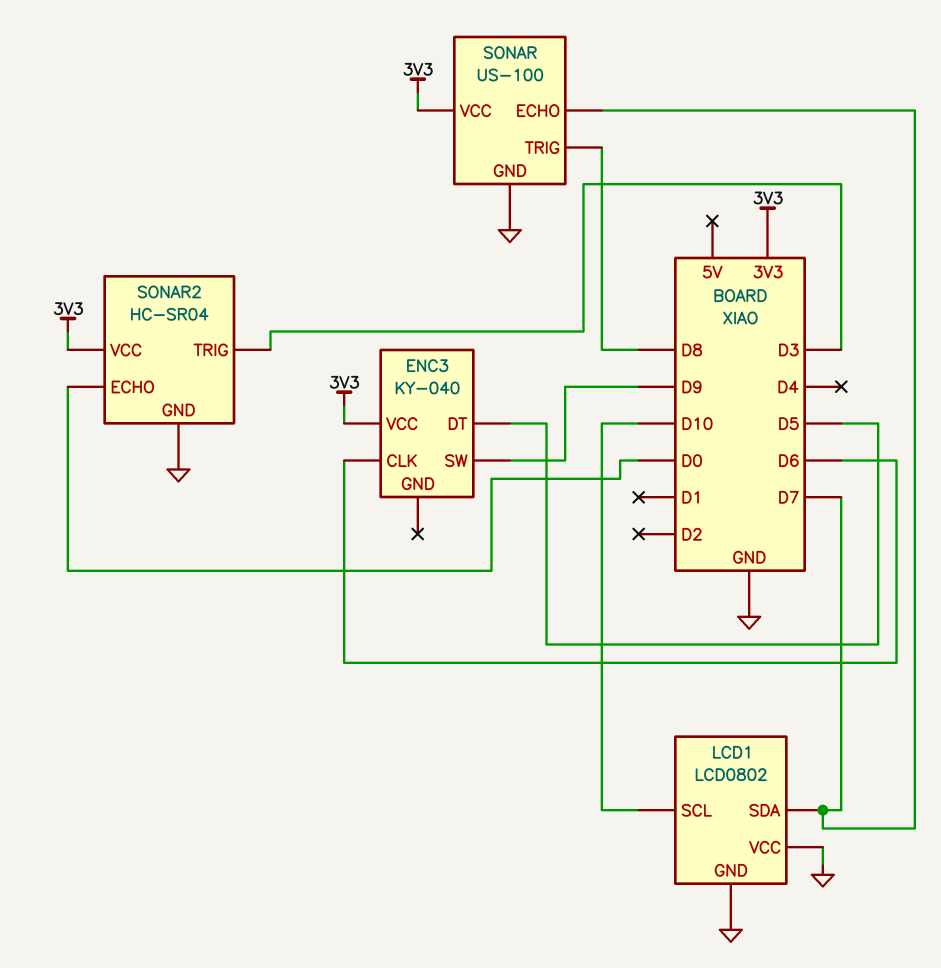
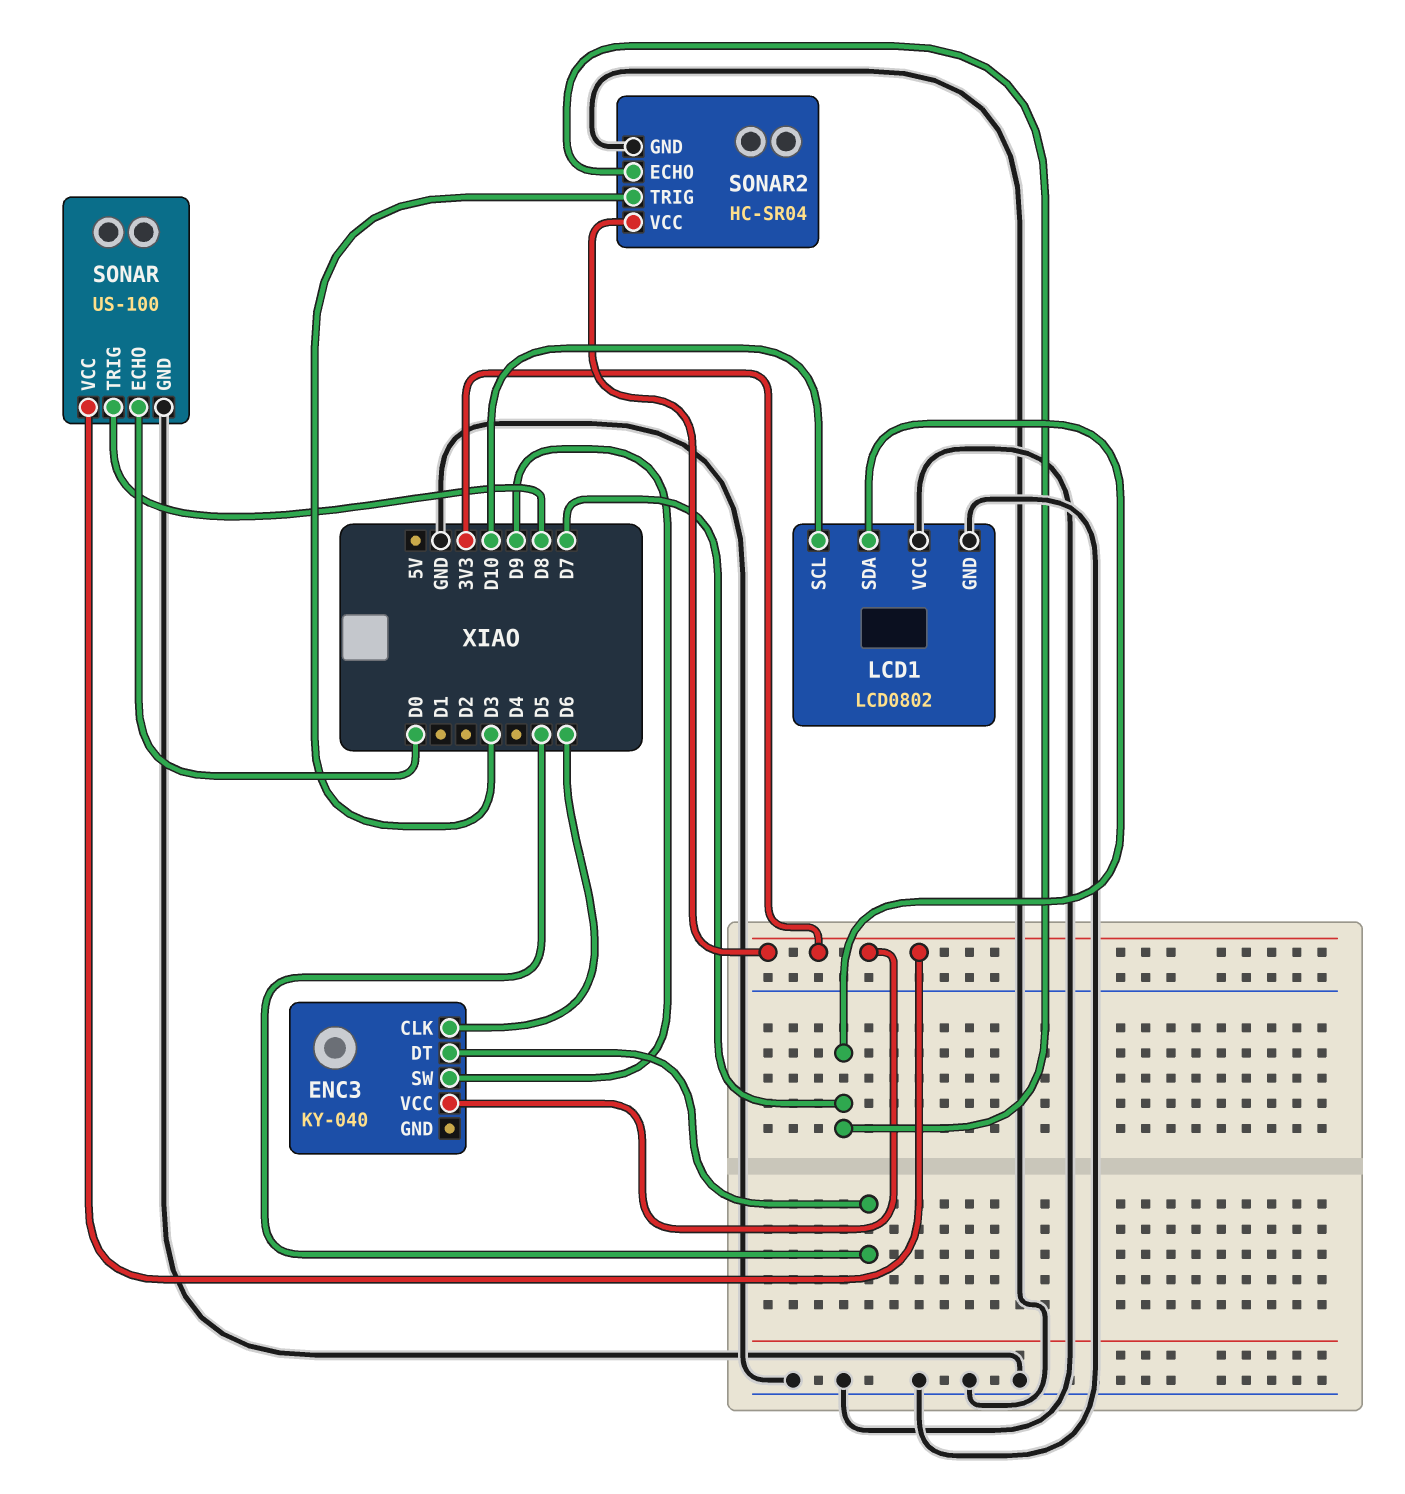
SONAR pin ECHO: D7 -> D0
SONAR2 pin ECHO: D0 -> D7

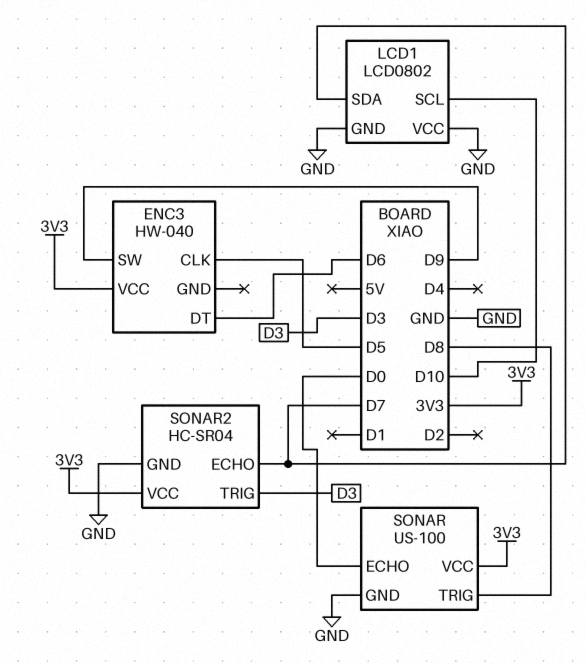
ENC3: KY-040 -> HW-040
ENC3 pin CLK: D6 -> D5
ENC3 pin DT: D5 -> D6

